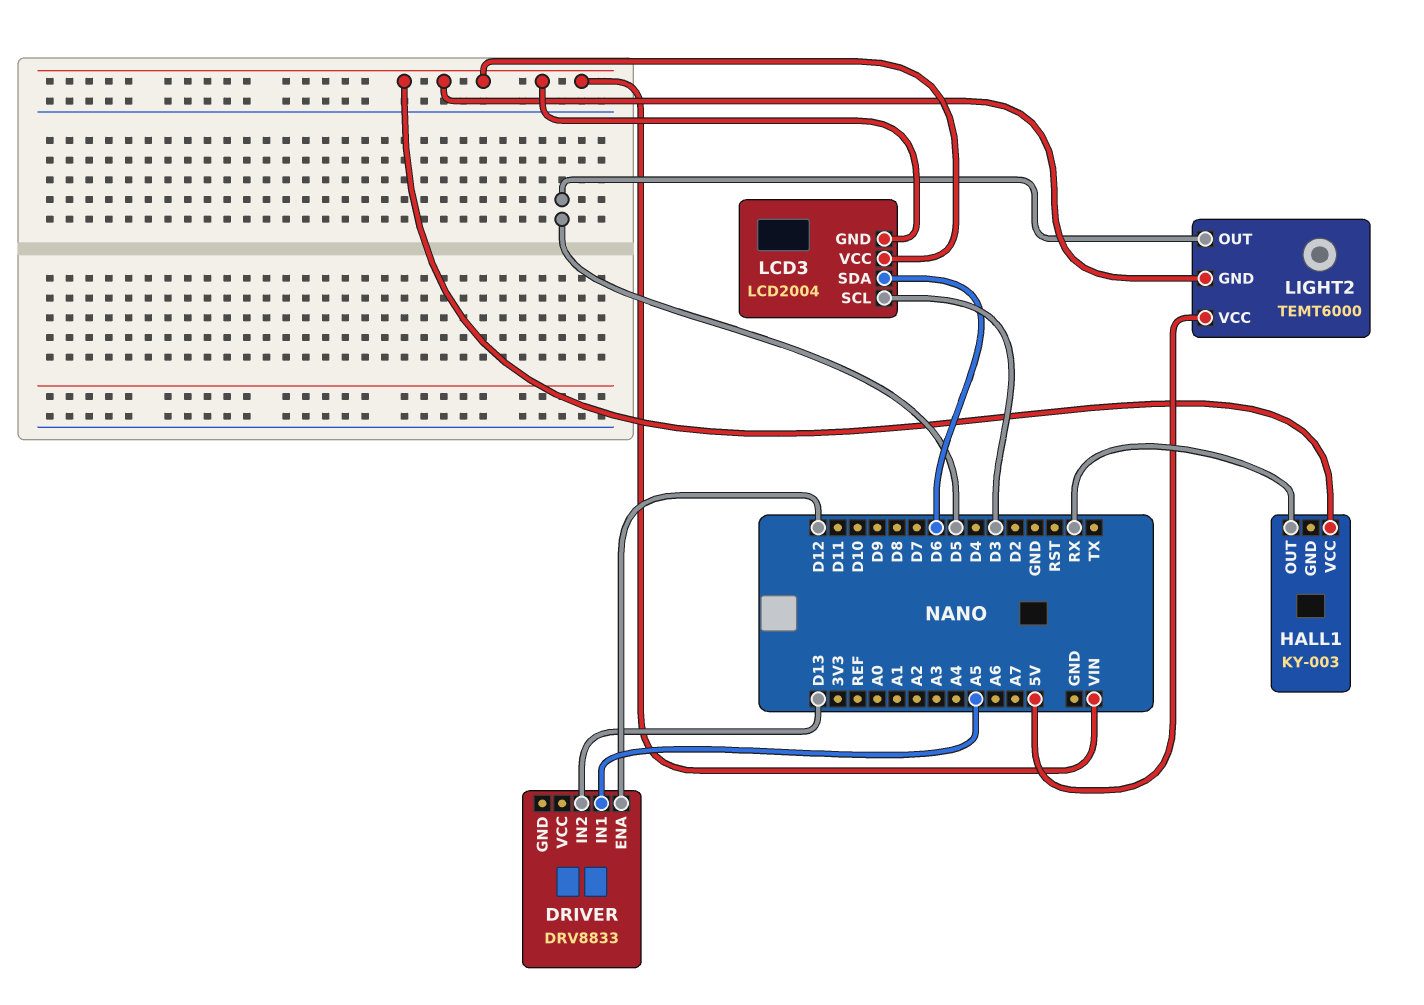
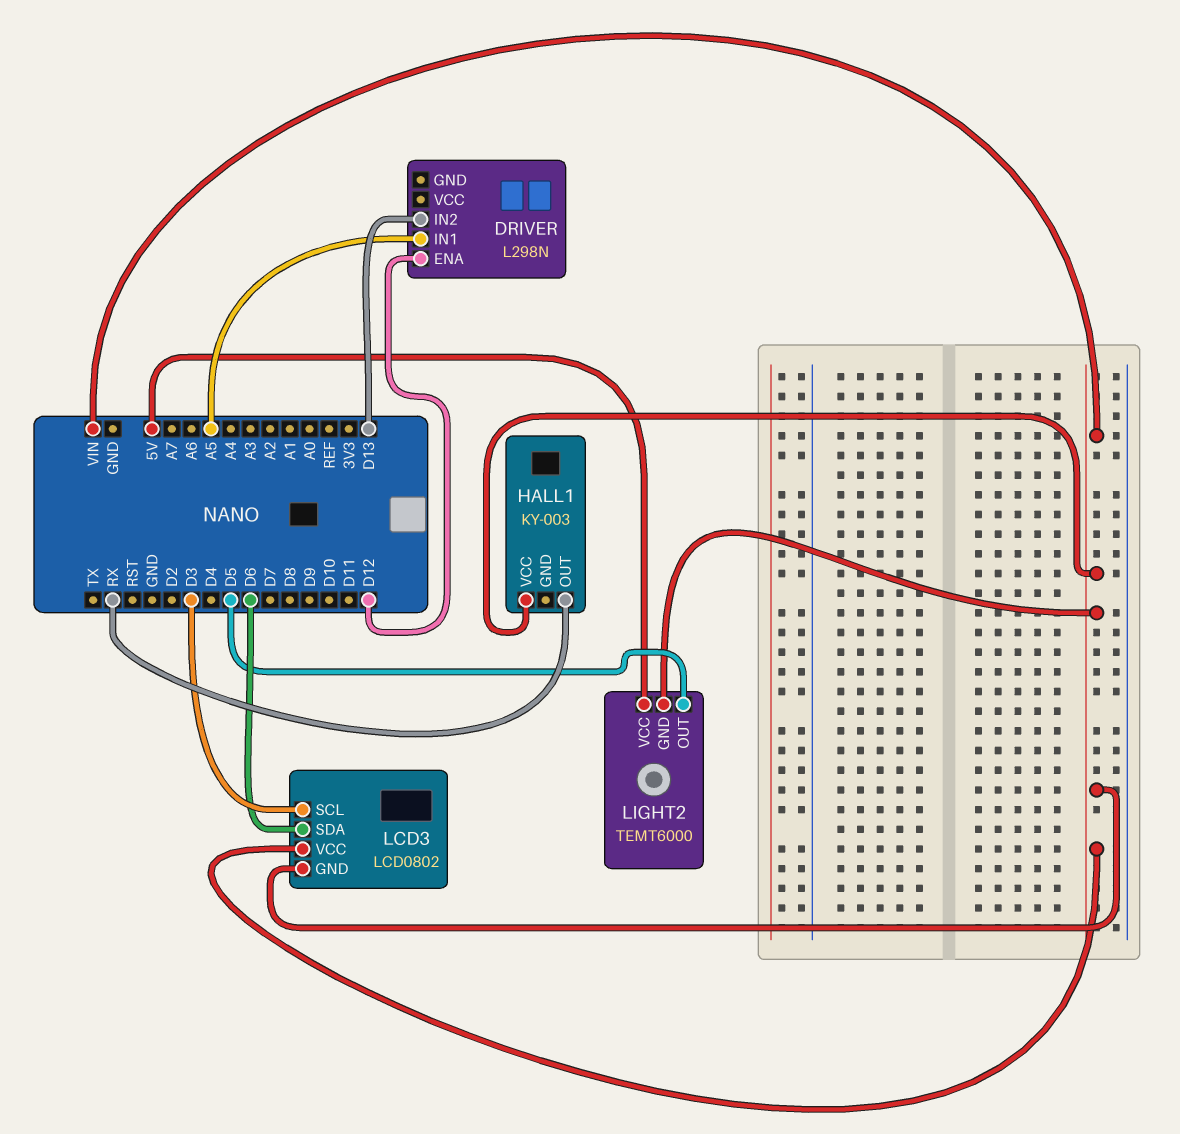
DRIVER: DRV8833 -> L298N
LCD3: LCD2004 -> LCD0802

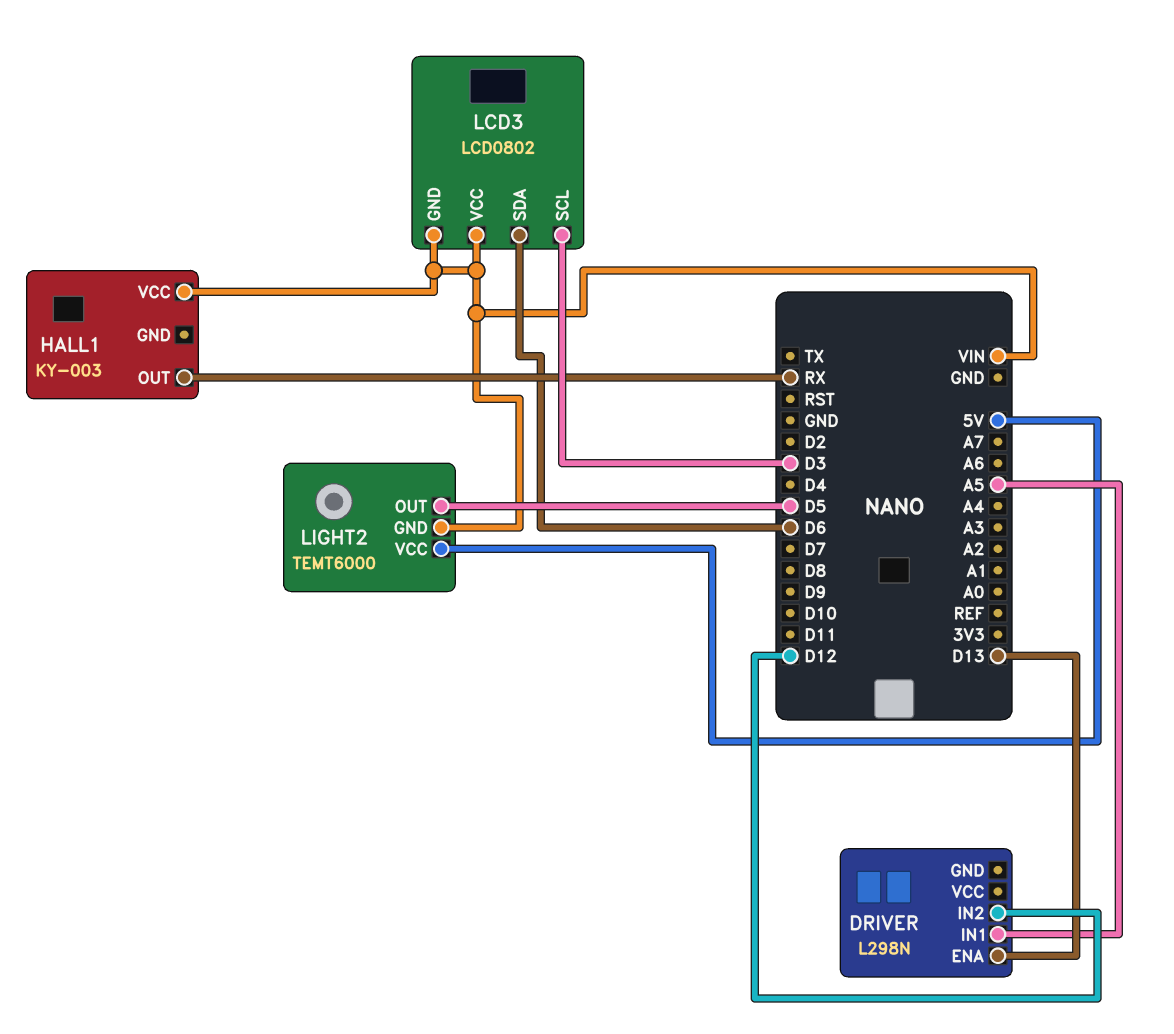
DRIVER pin ENA: D12 -> D13
DRIVER pin IN2: D13 -> D12

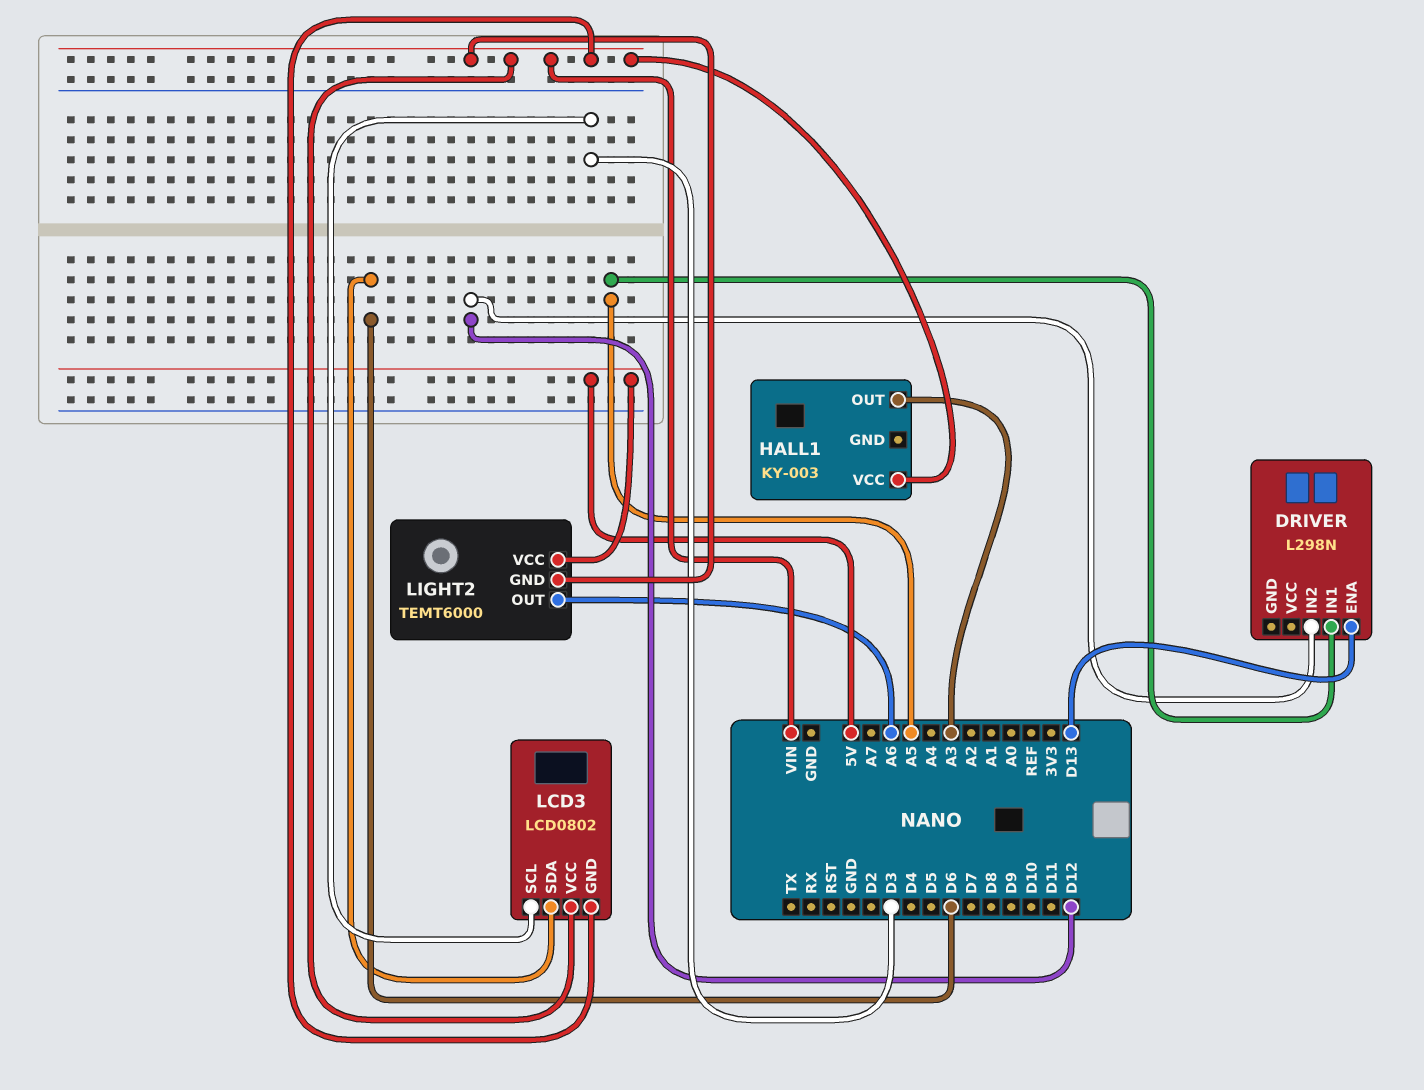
HALL1 pin OUT: RX -> A3
LIGHT2 pin OUT: D5 -> A6

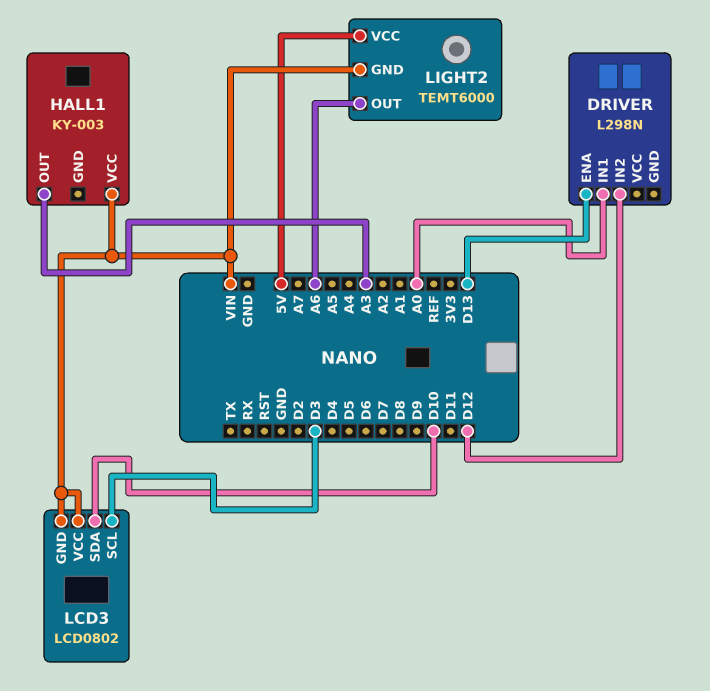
DRIVER pin IN1: A5 -> A0
LCD3 pin SDA: D6 -> D10

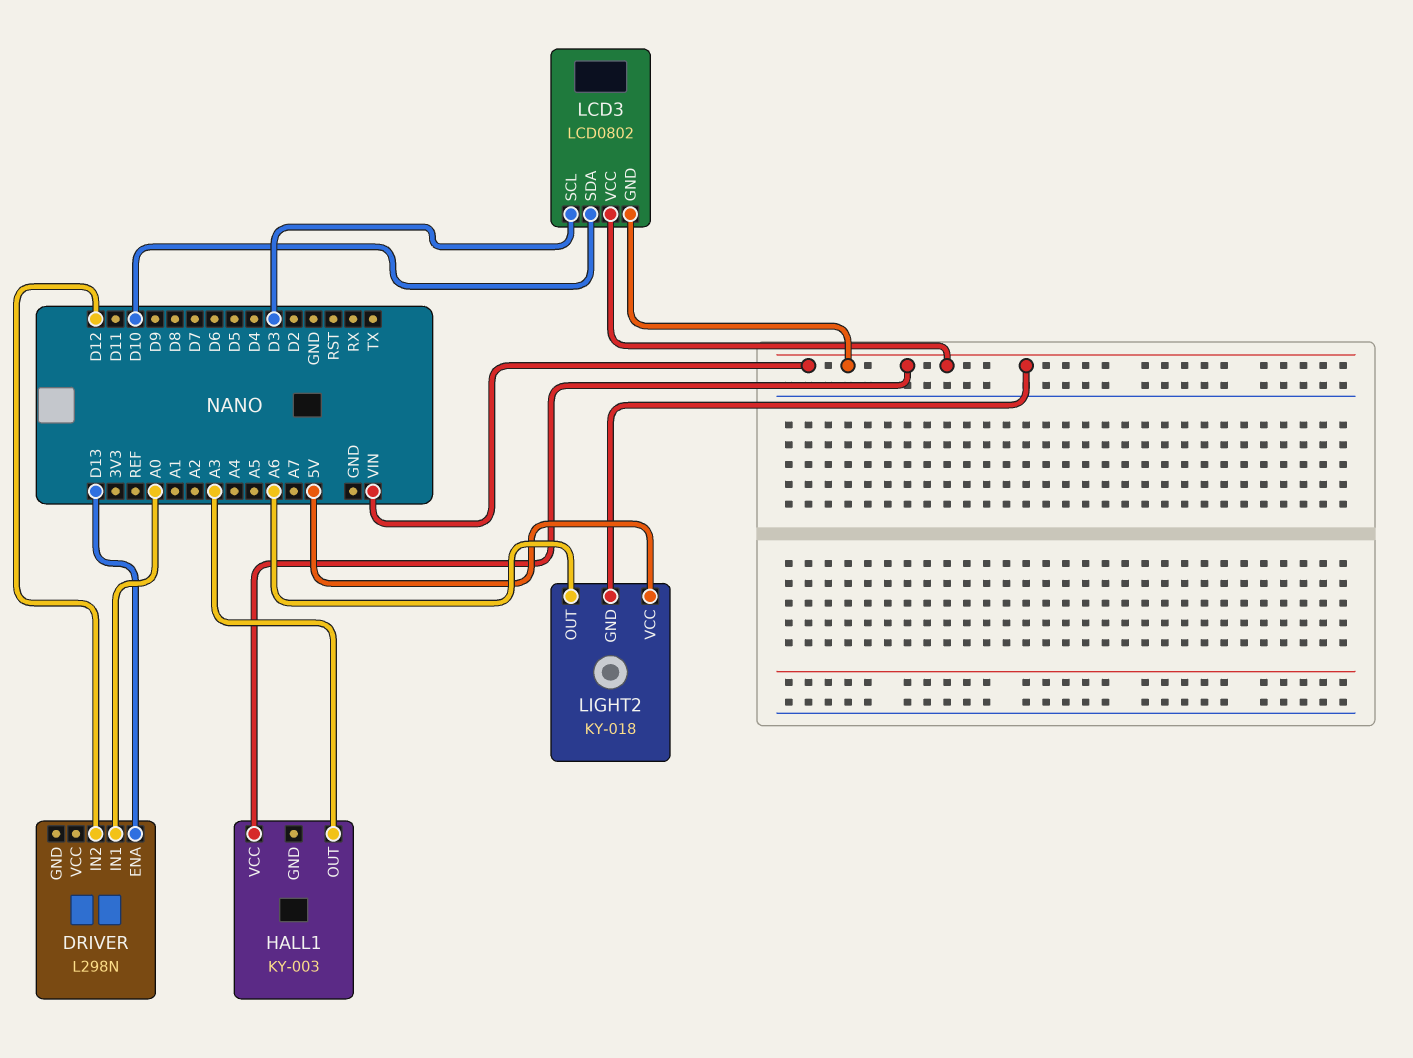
LIGHT2: TEMT6000 -> KY-018

